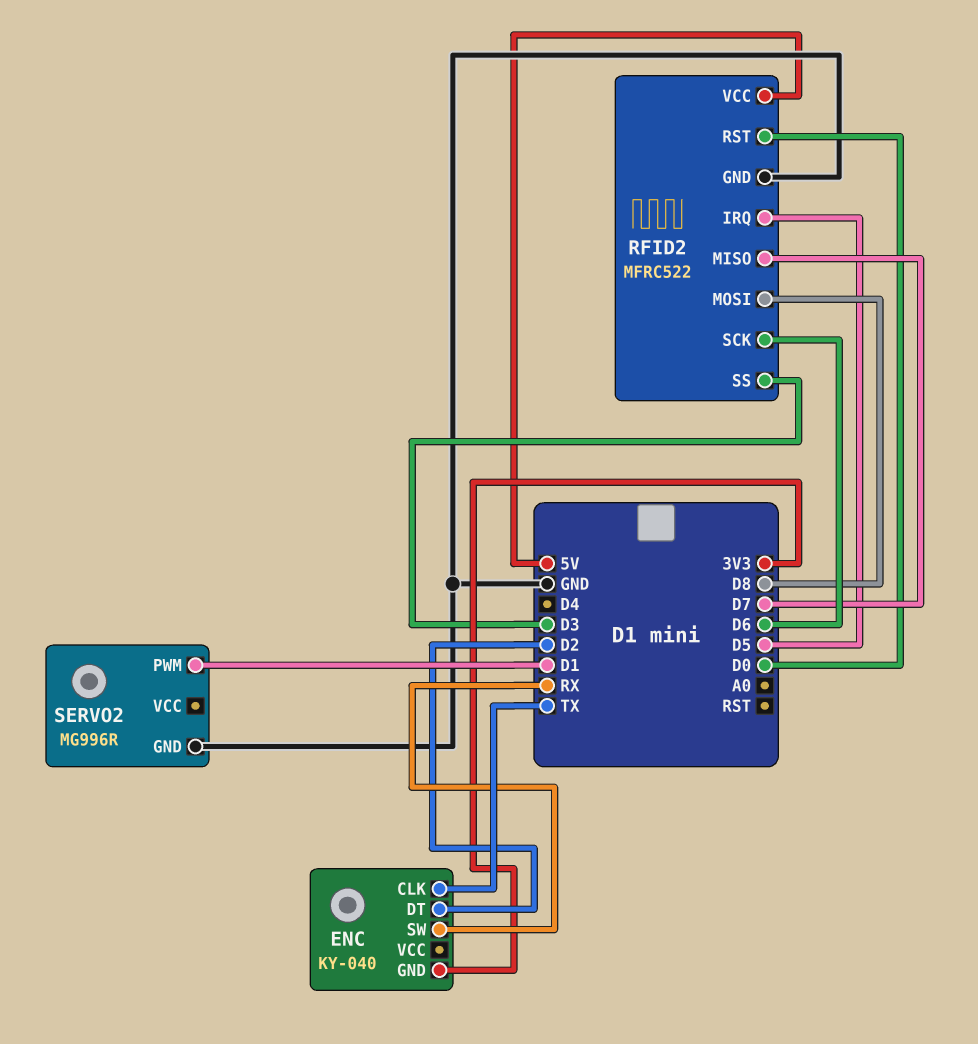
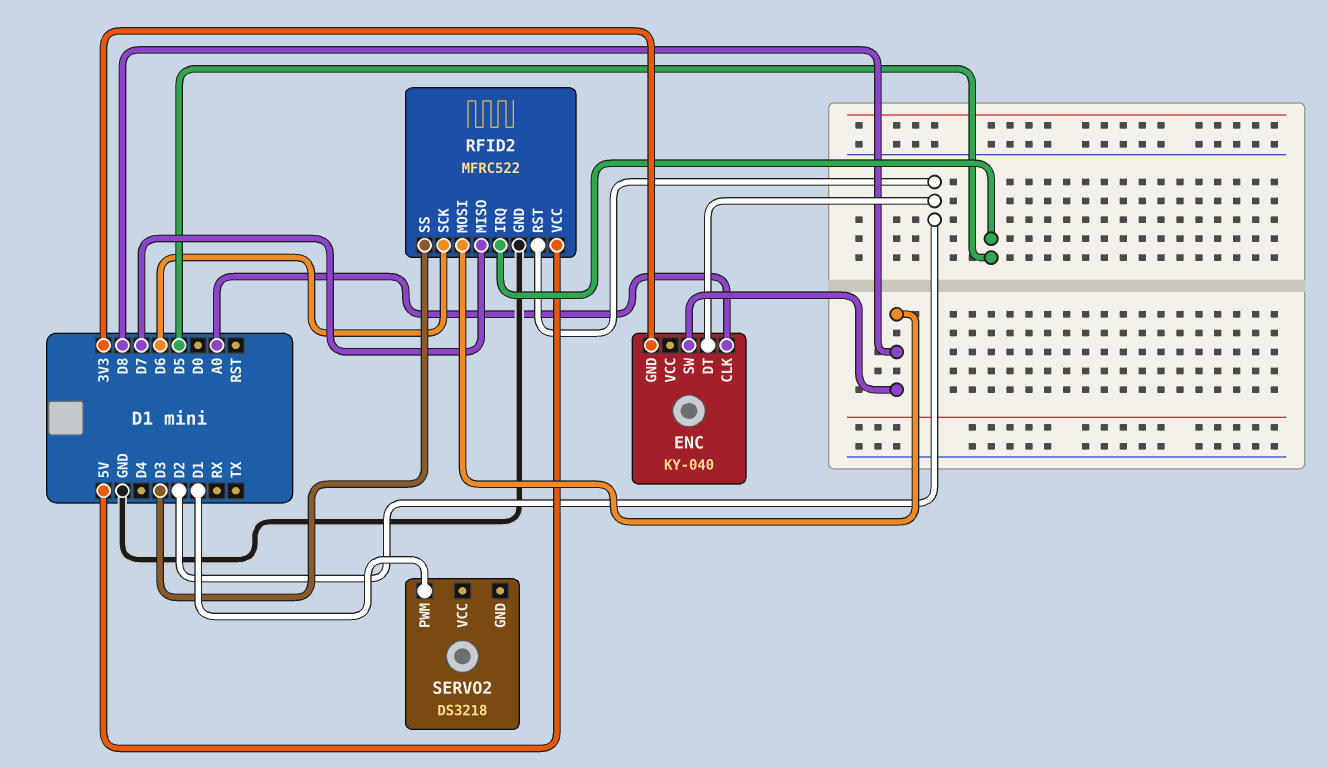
ENC pin CLK: TX -> A0
ENC pin SW: RX -> D8
RFID2 pin RST: D0 -> D2
SERVO2: MG996R -> DS3218
SERVO2 pin GND: GND -> none

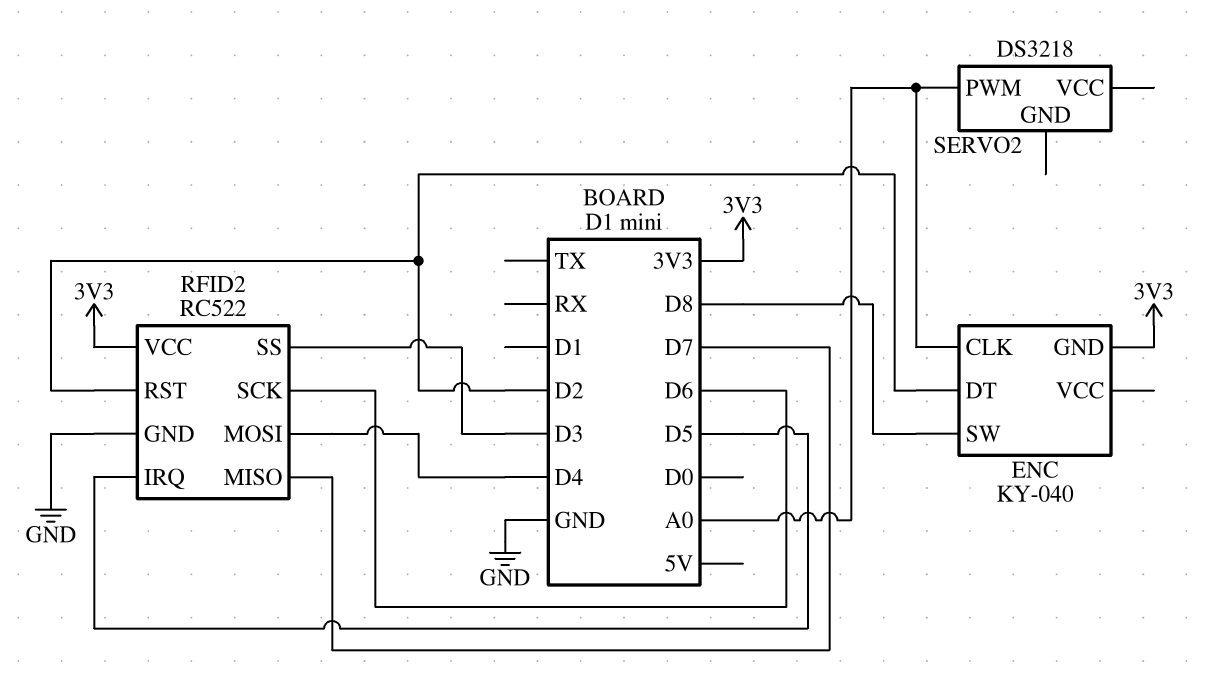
RFID2: MFRC522 -> RC522
RFID2 pin MOSI: D8 -> D4
RFID2 pin VCC: 5V -> 3V3
SERVO2 pin PWM: D1 -> A0

